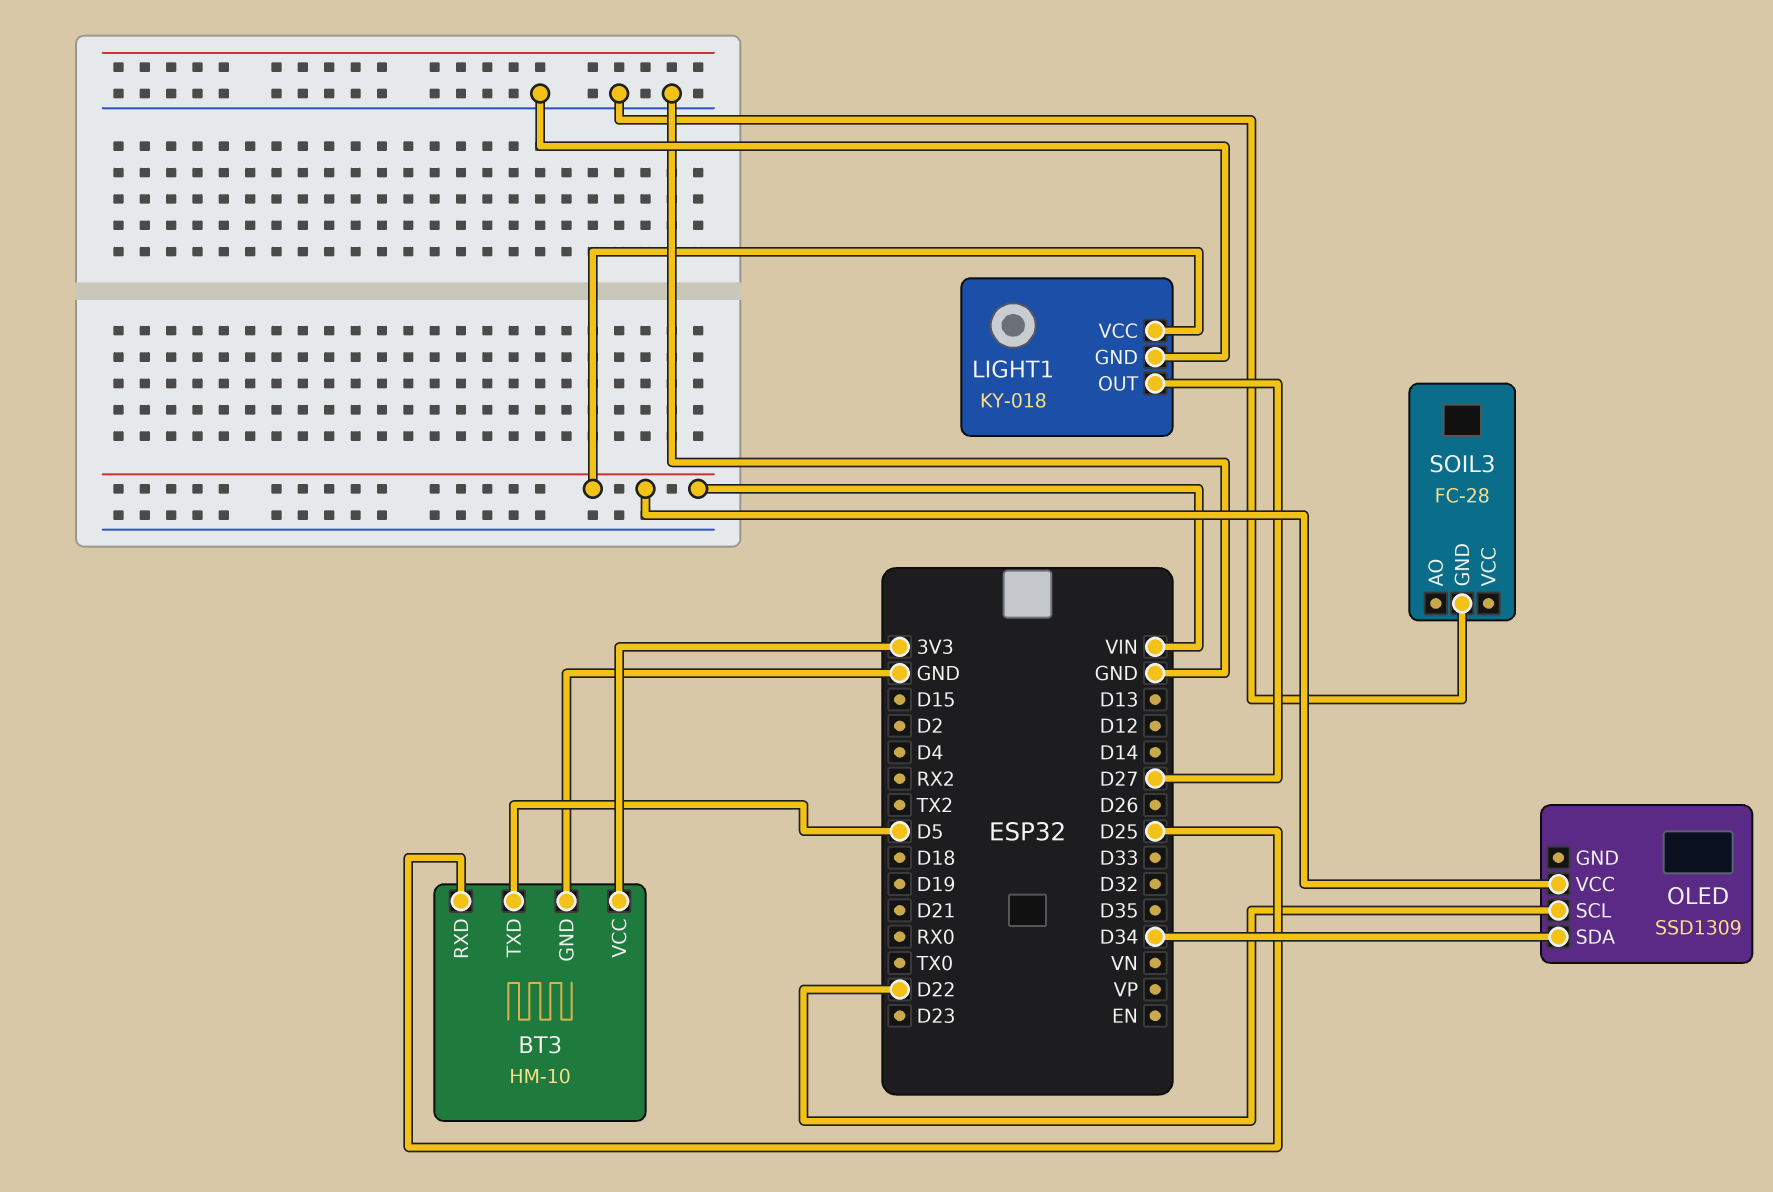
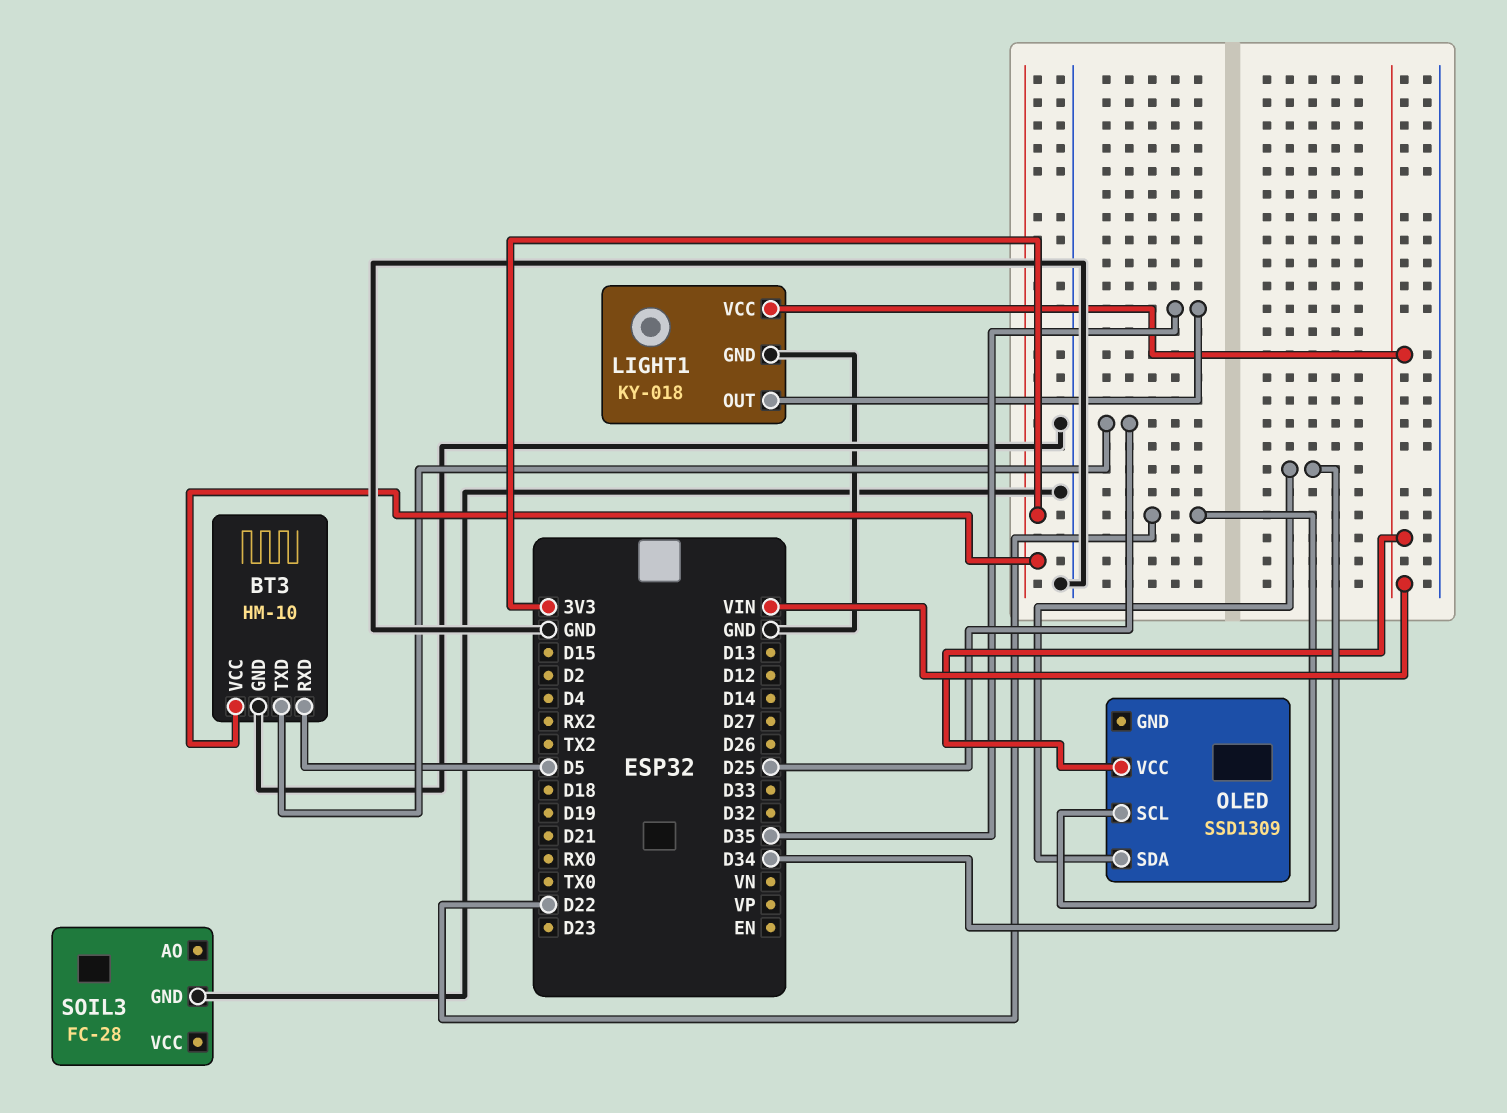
BT3 pin RXD: D25 -> D5
BT3 pin TXD: D5 -> D25
LIGHT1 pin OUT: D27 -> D35

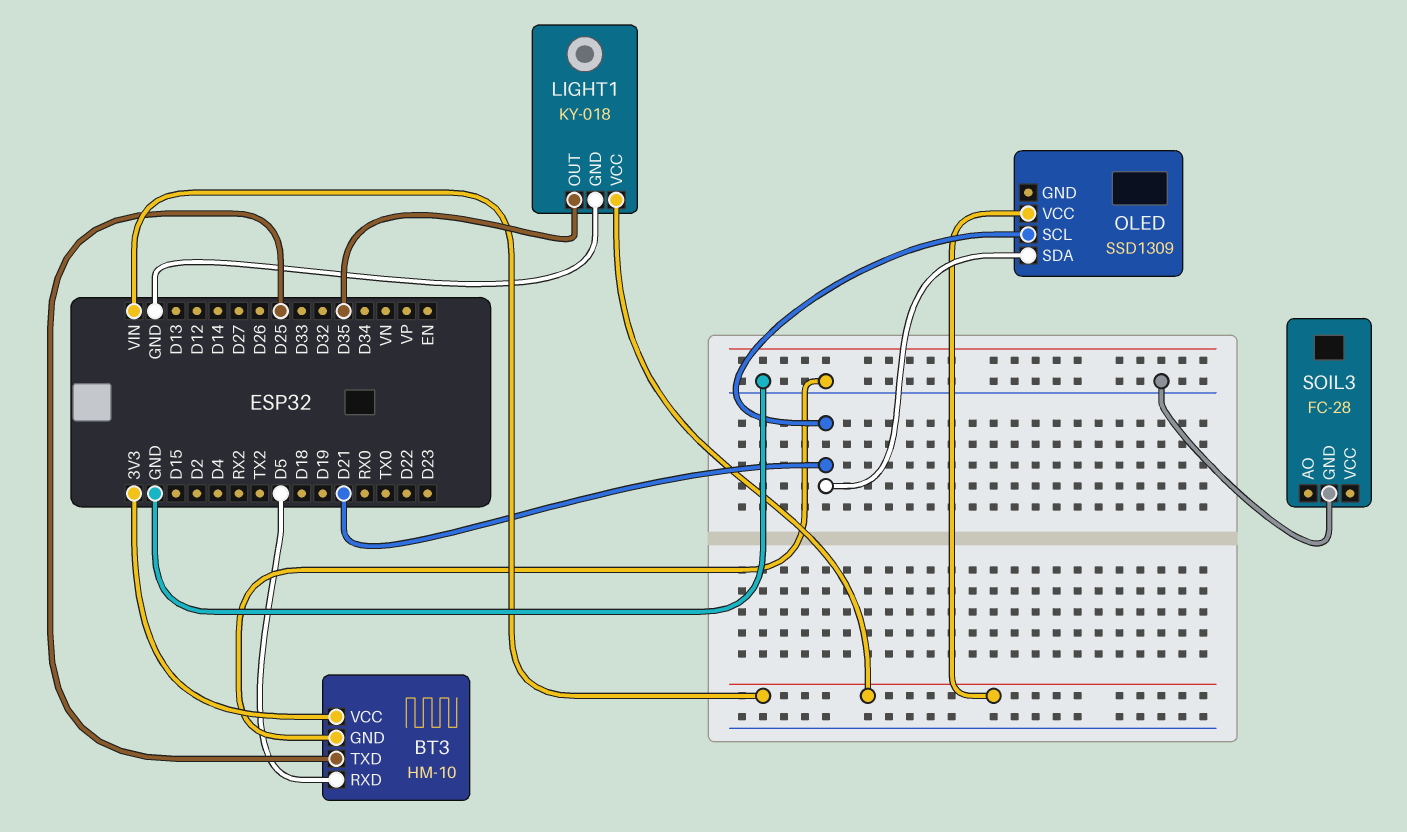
OLED pin SCL: D22 -> D21
OLED pin SDA: D34 -> D21

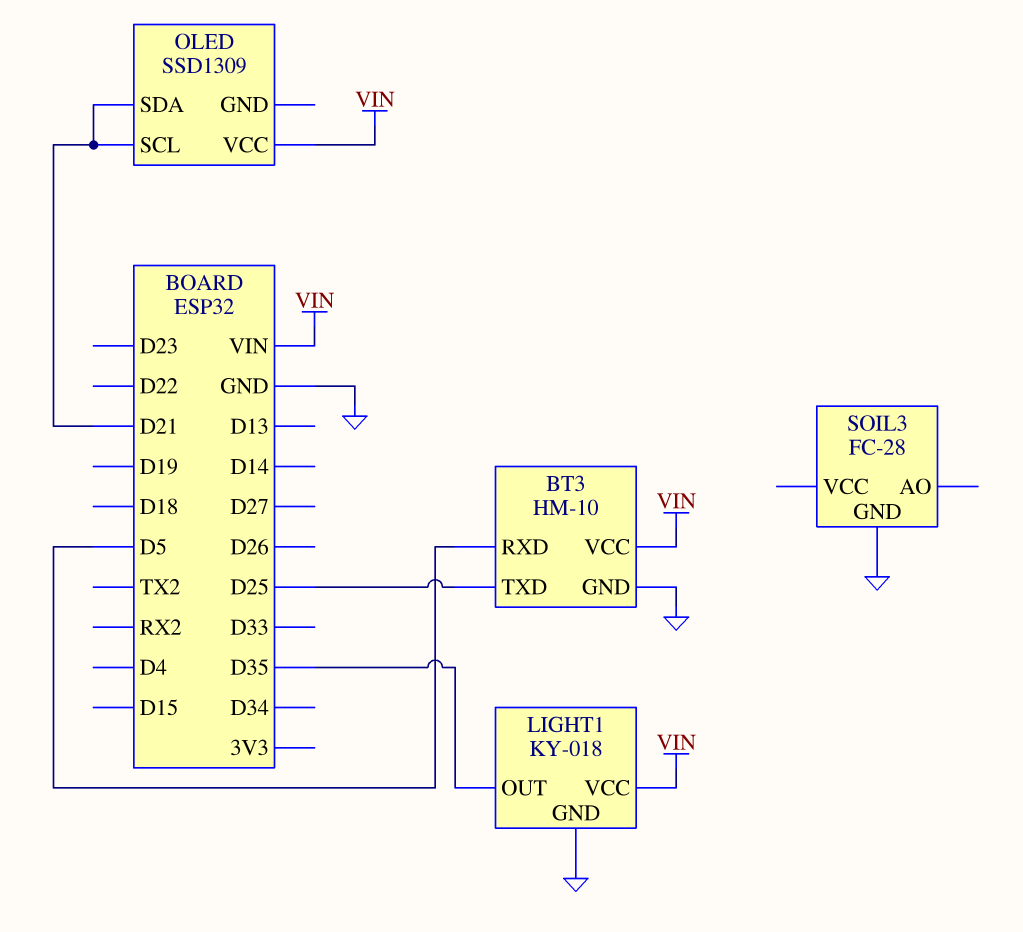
BT3 pin VCC: 3V3 -> VIN

